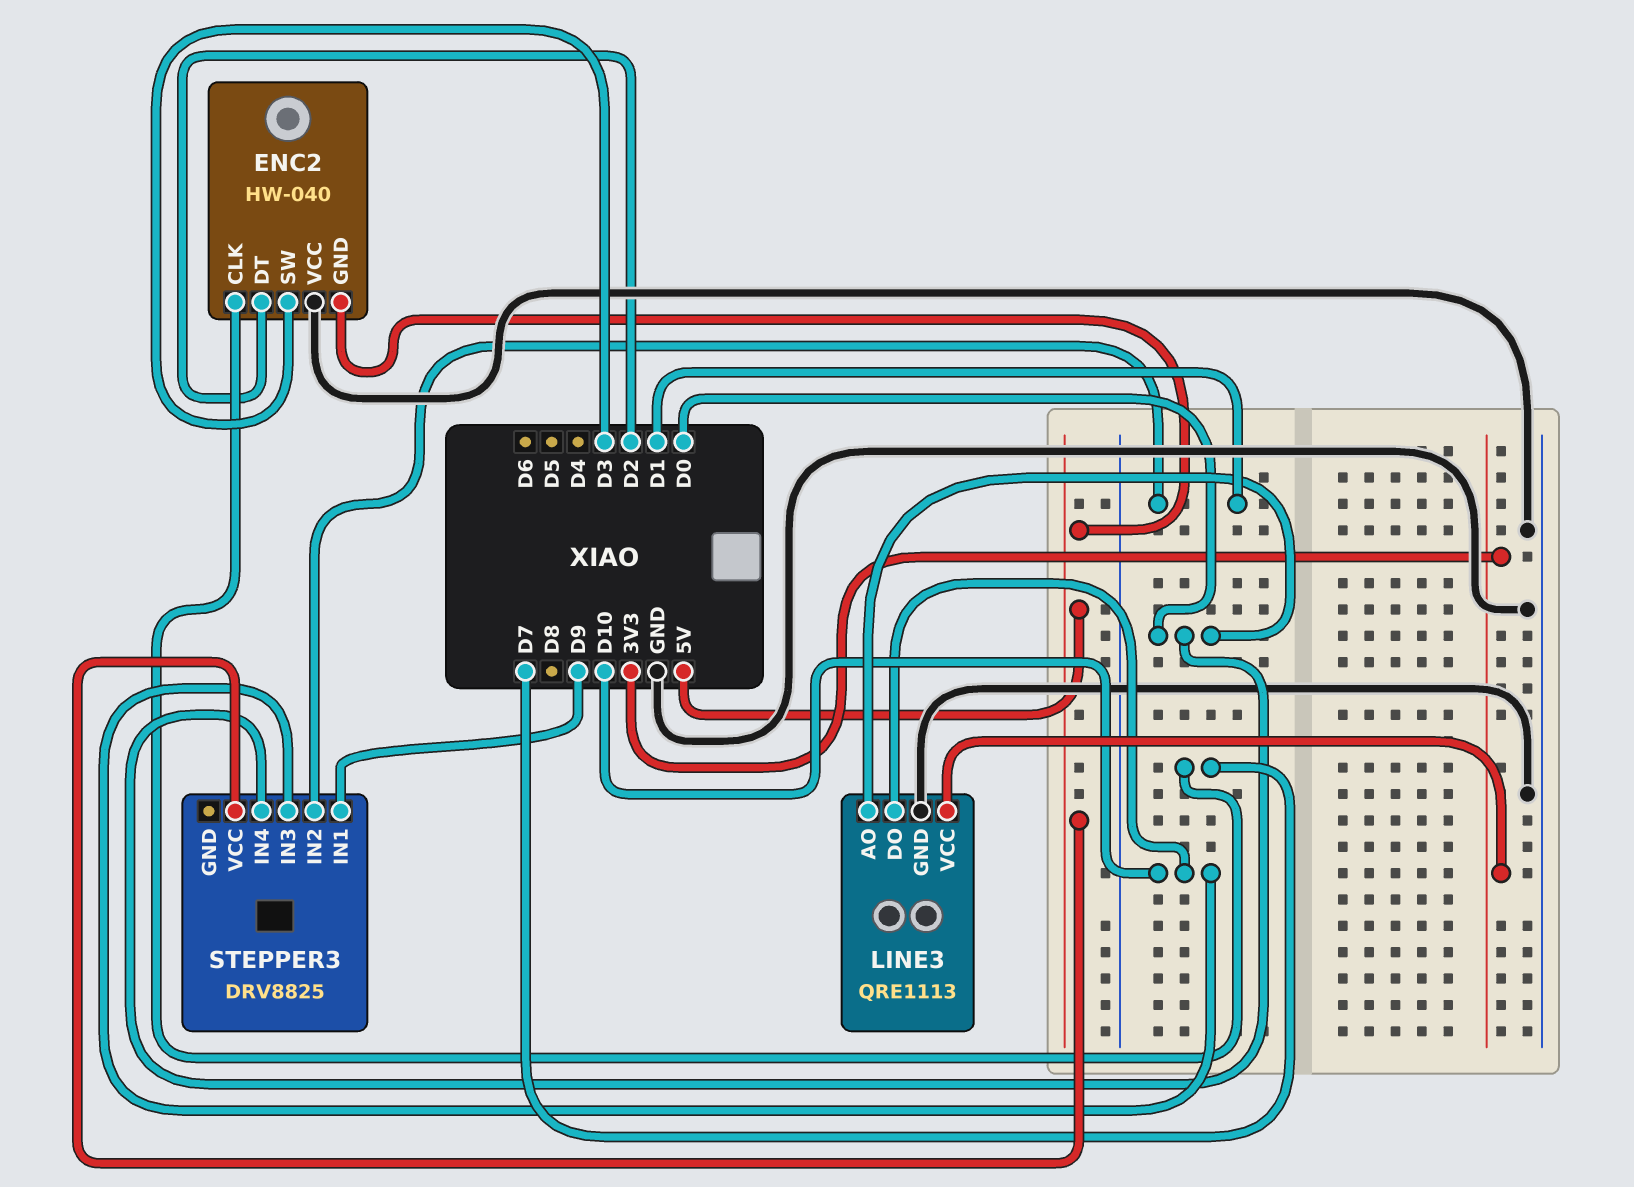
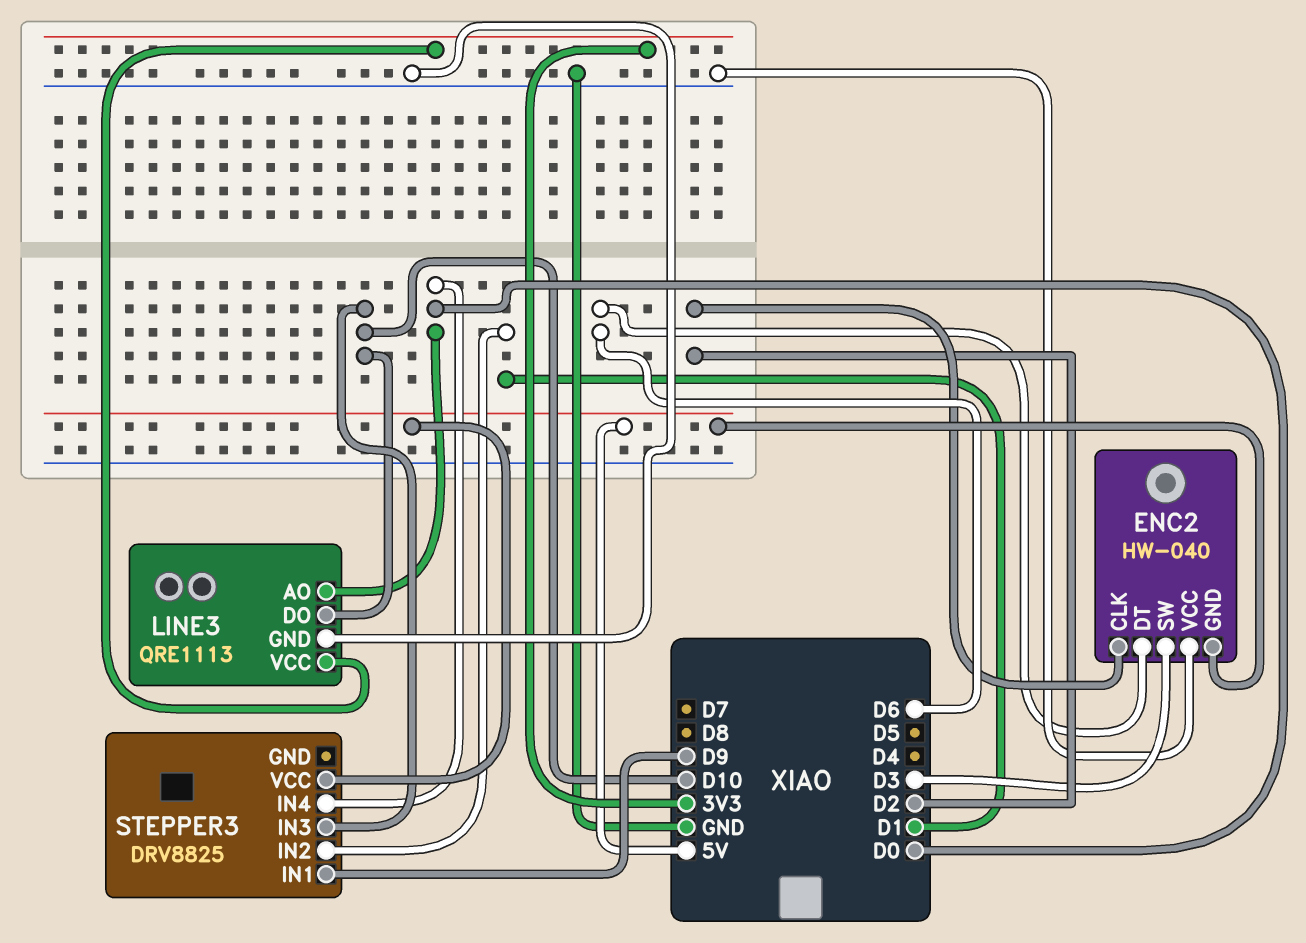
ENC2 pin CLK: D7 -> D2
ENC2 pin DT: D2 -> D6

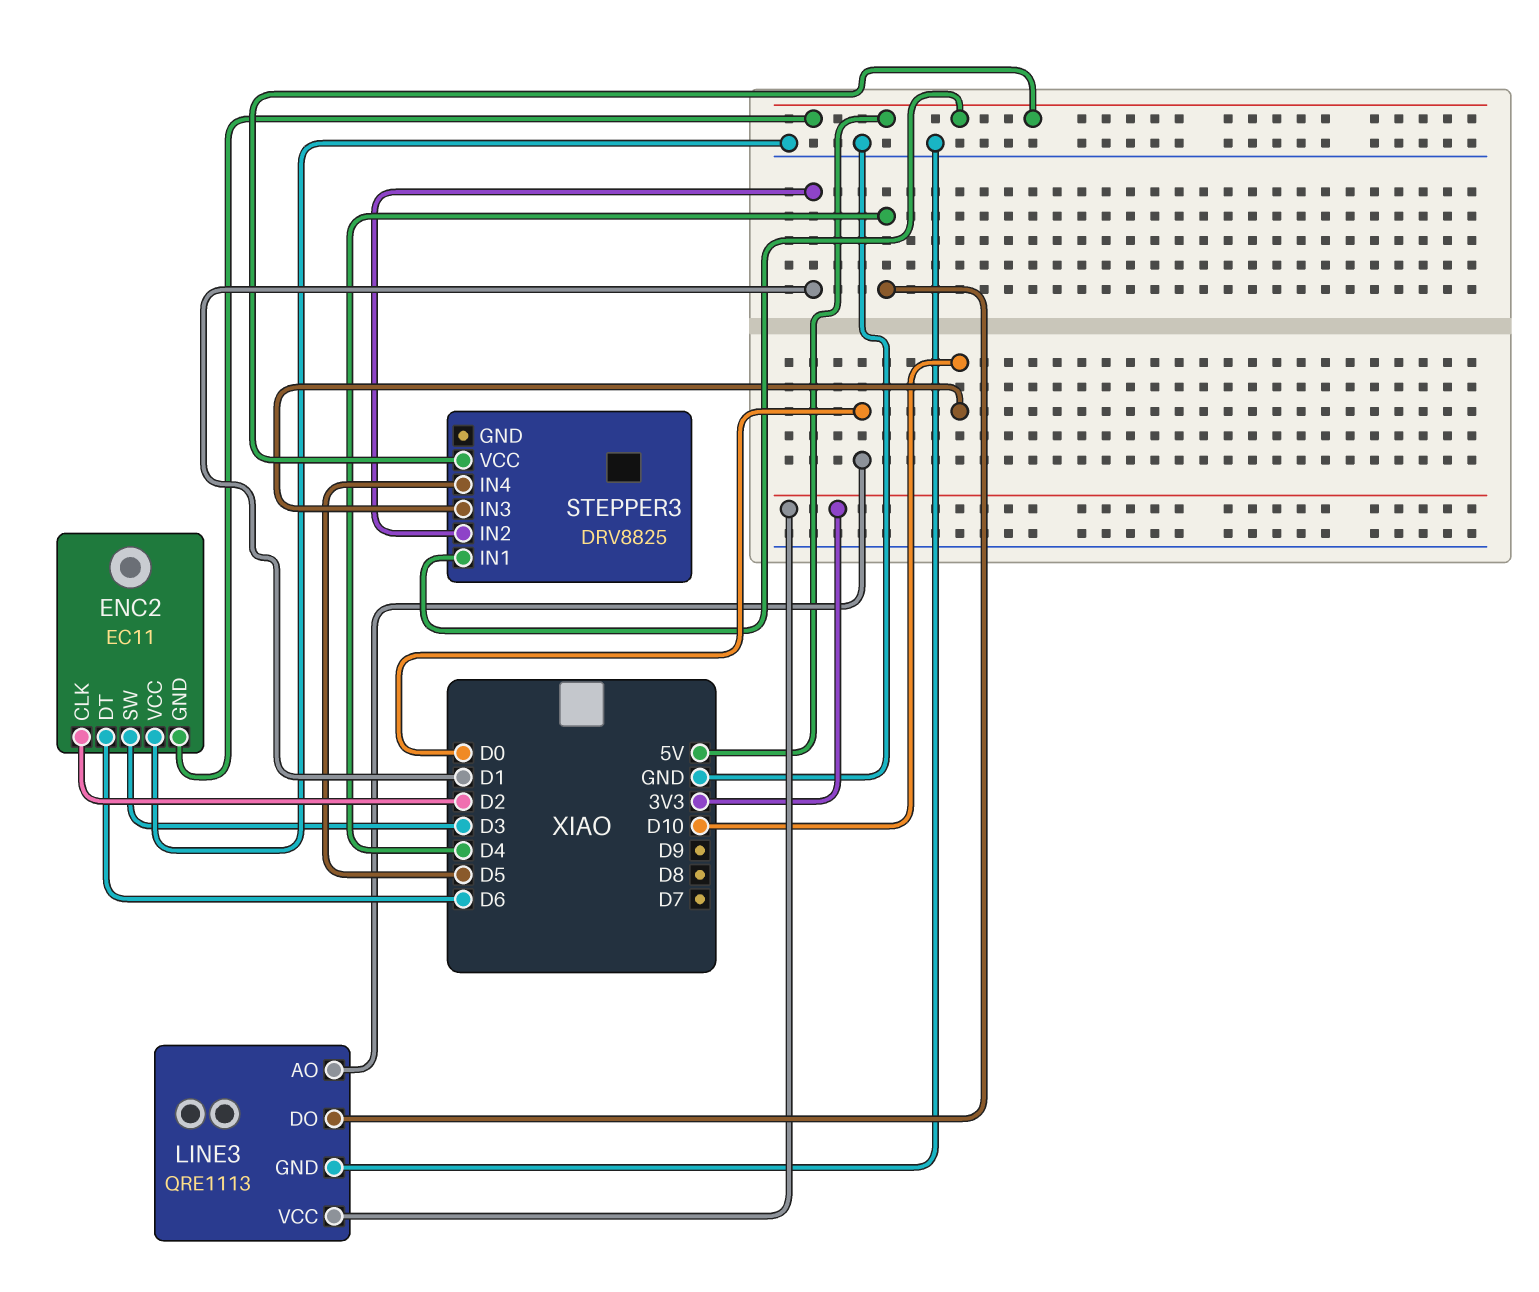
ENC2: HW-040 -> EC11
LINE3 pin DO: D10 -> D4
STEPPER3 pin IN1: D9 -> 5V
STEPPER3 pin IN4: D0 -> D5

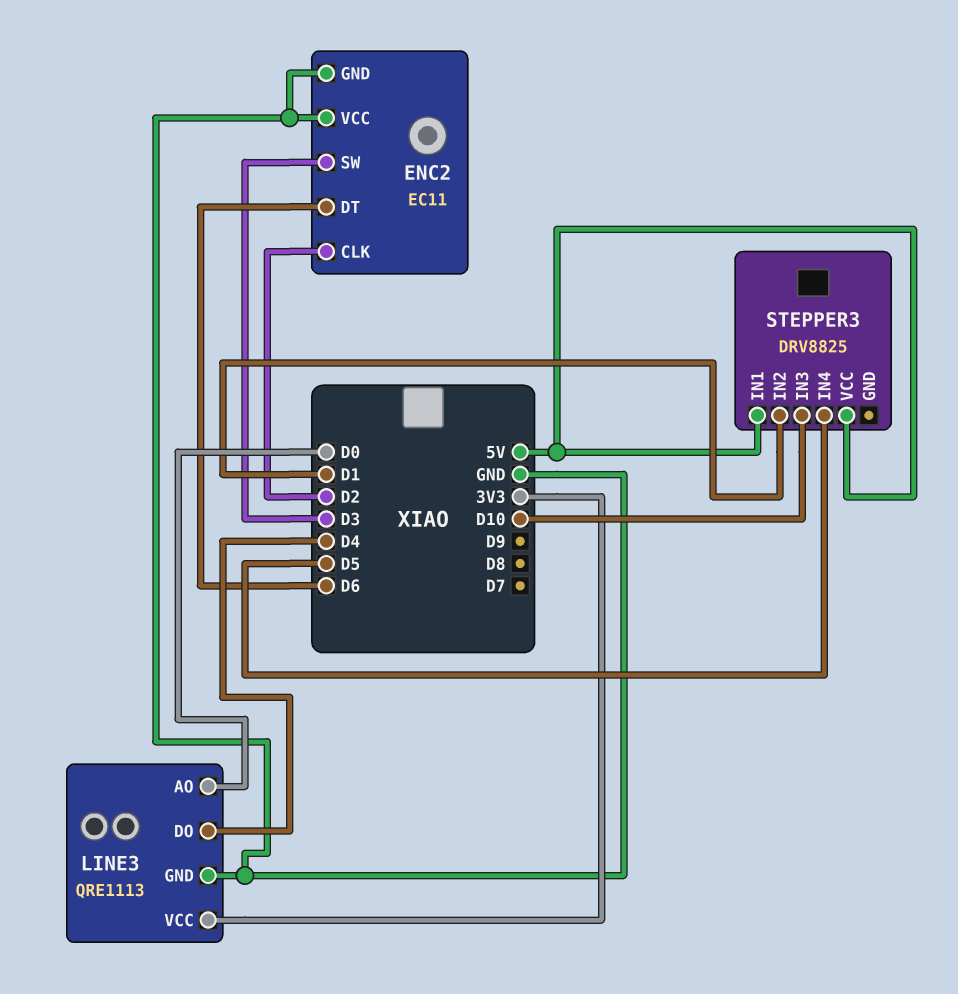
ENC2 pin GND: 5V -> GND

